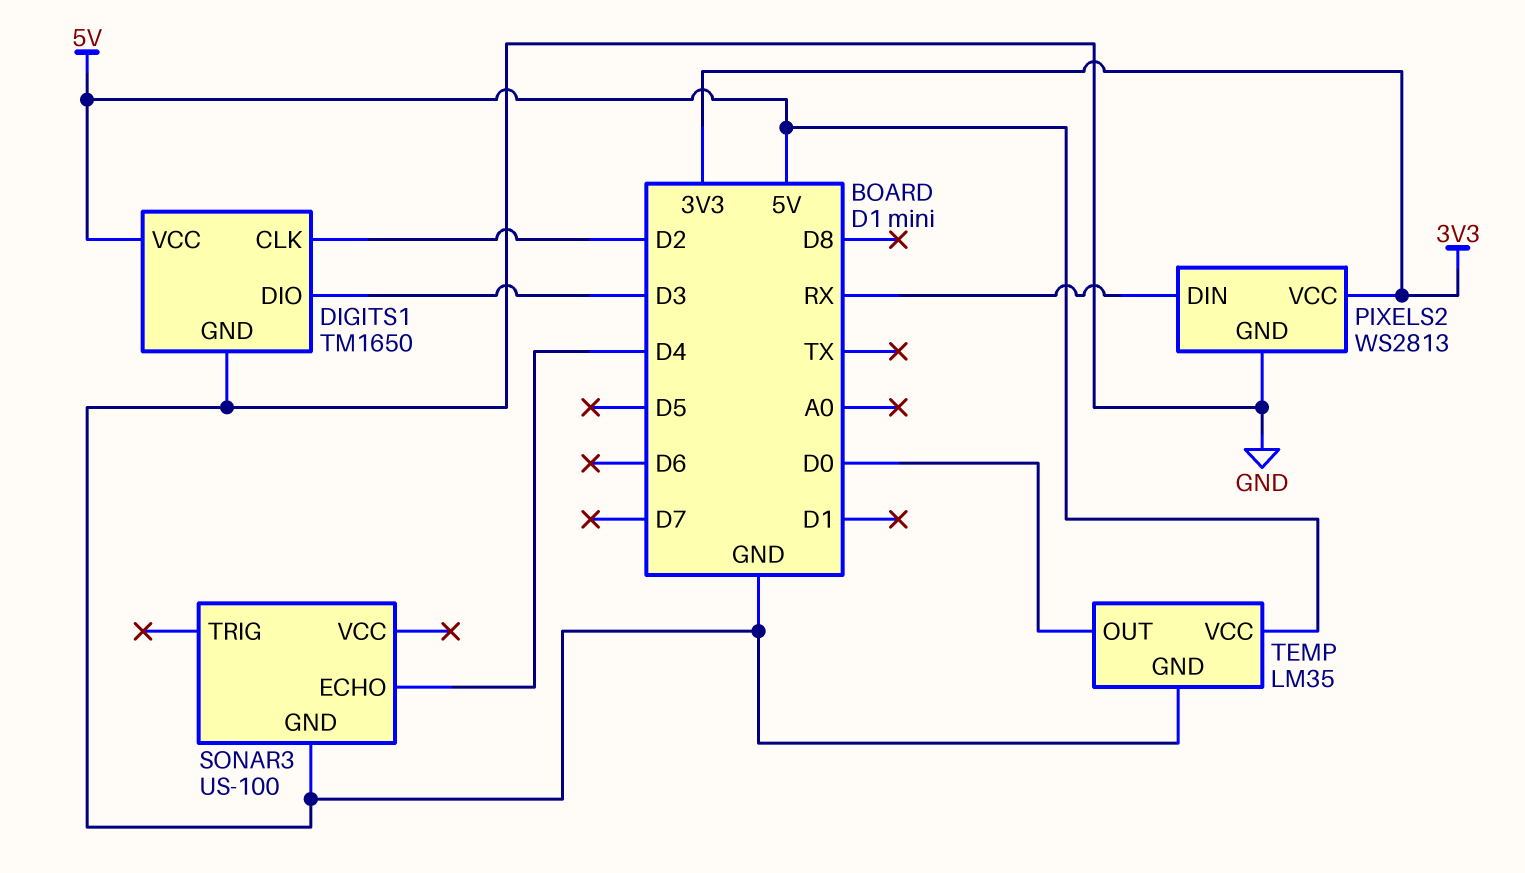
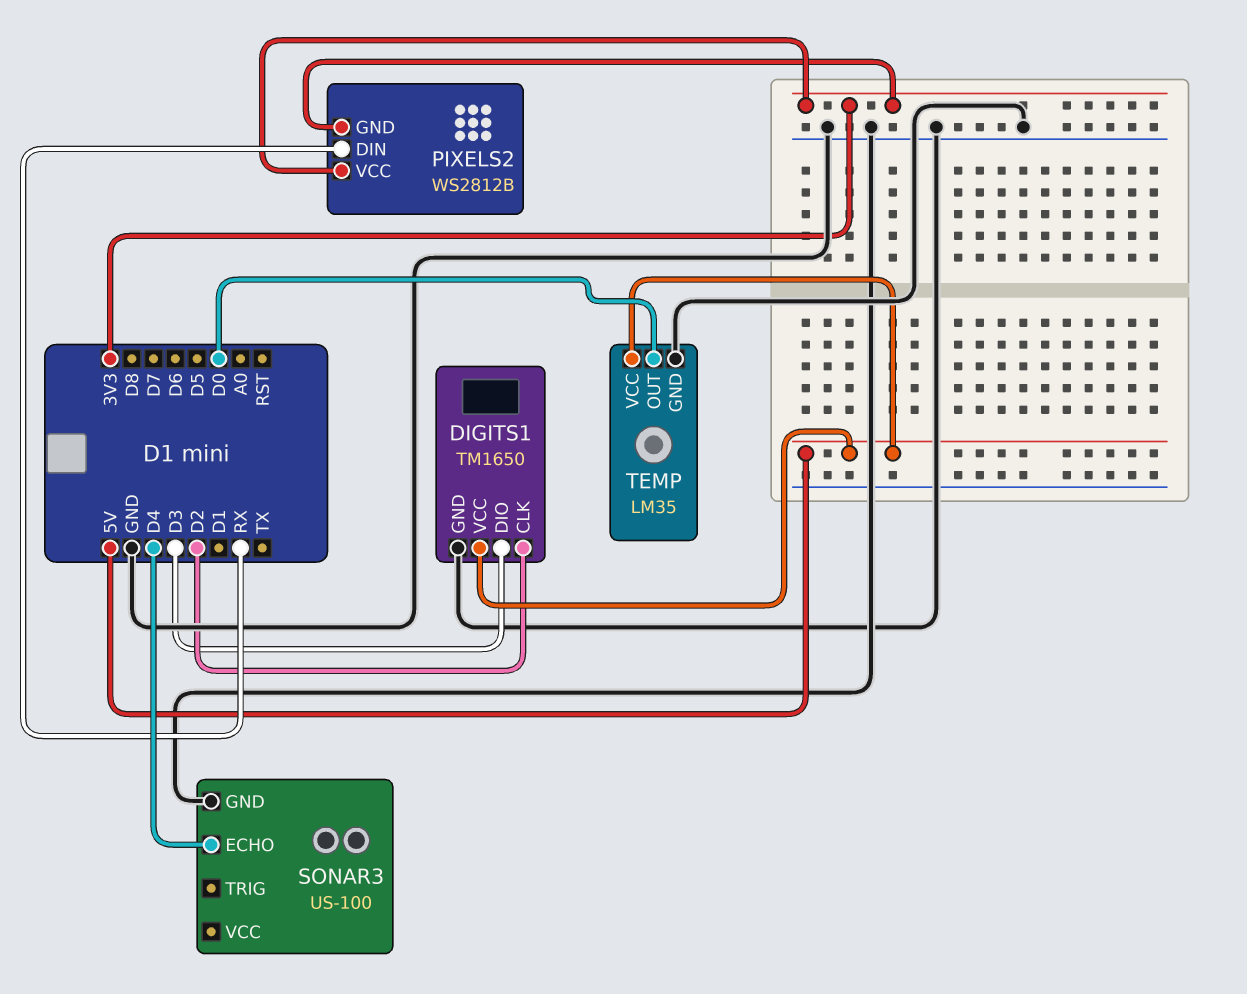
PIXELS2: WS2813 -> WS2812B
PIXELS2 pin GND: GND -> 3V3

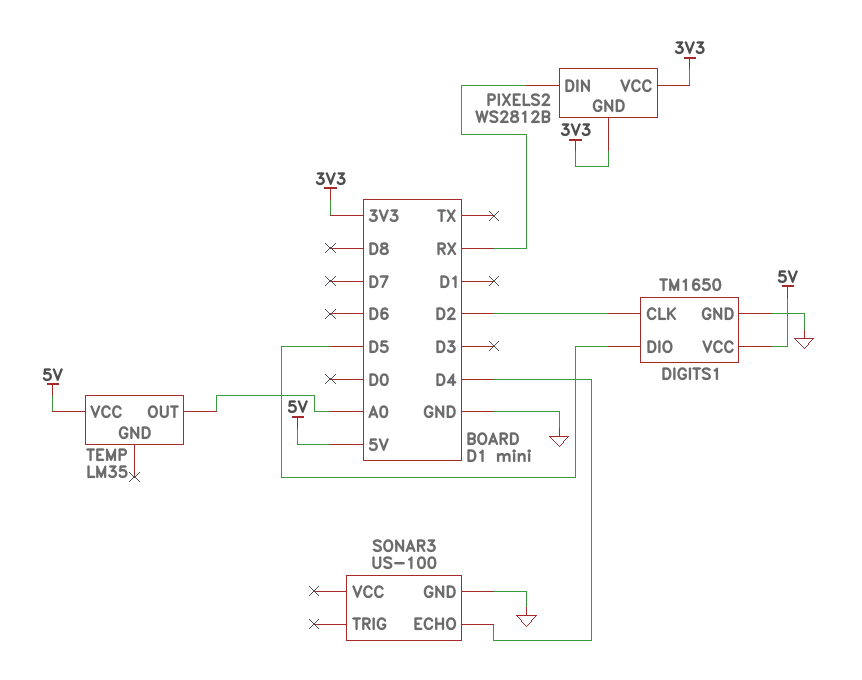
DIGITS1 pin DIO: D3 -> D5
TEMP pin GND: GND -> none
TEMP pin OUT: D0 -> A0

